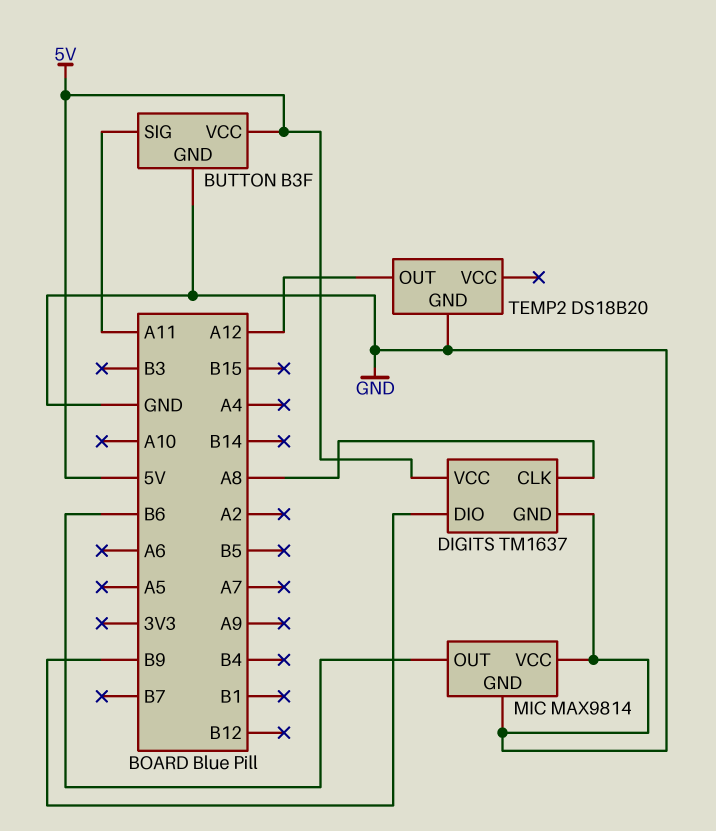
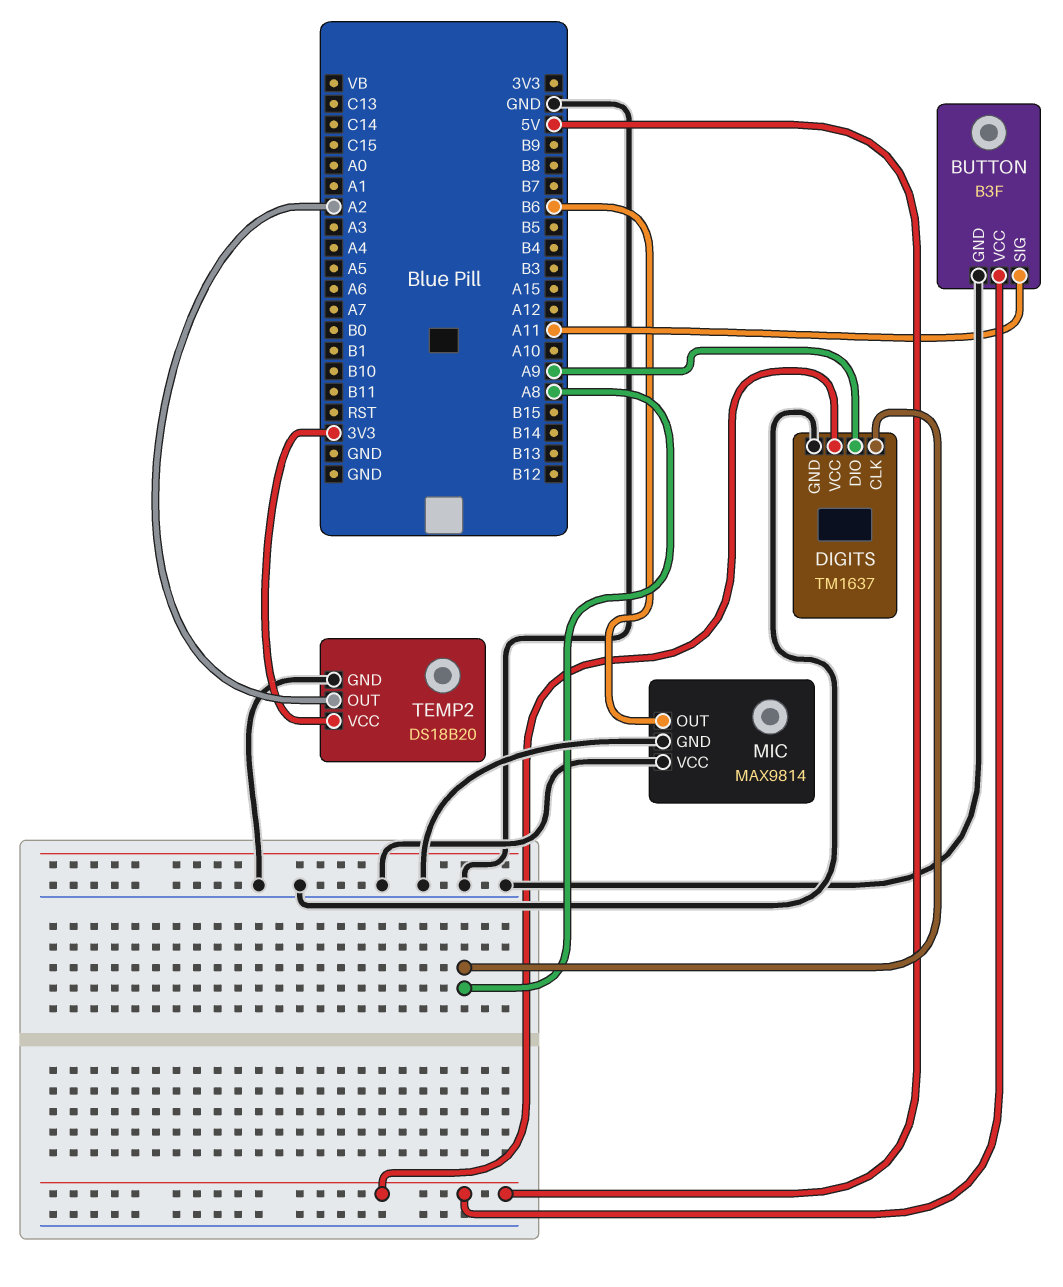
DIGITS pin DIO: B9 -> A9
TEMP2 pin OUT: A12 -> A2
TEMP2 pin VCC: none -> 3V3

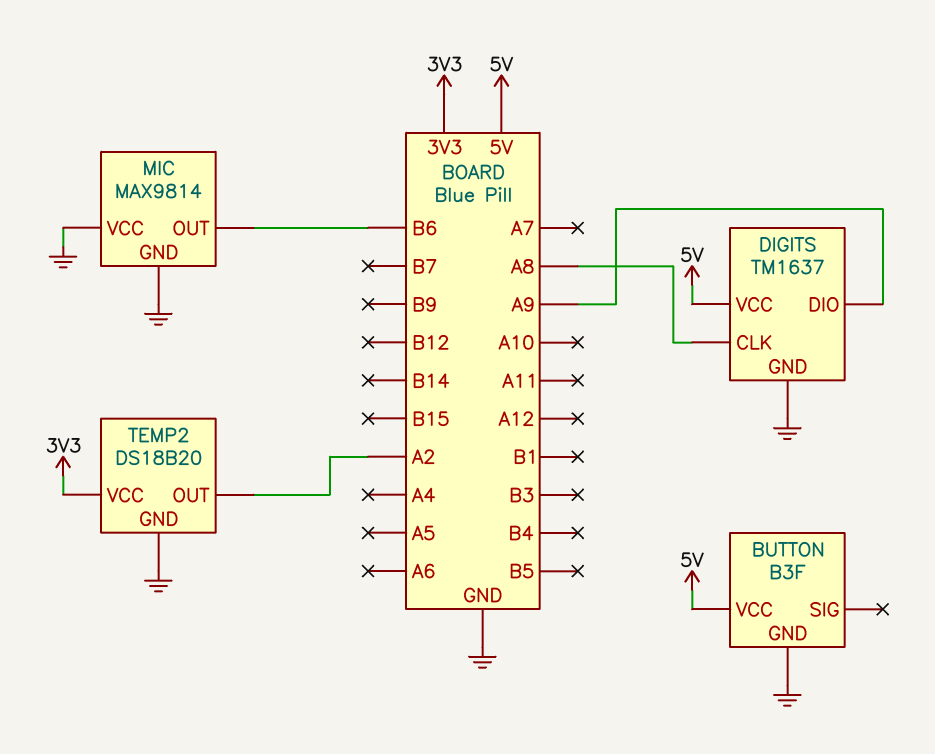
BUTTON pin SIG: A11 -> none

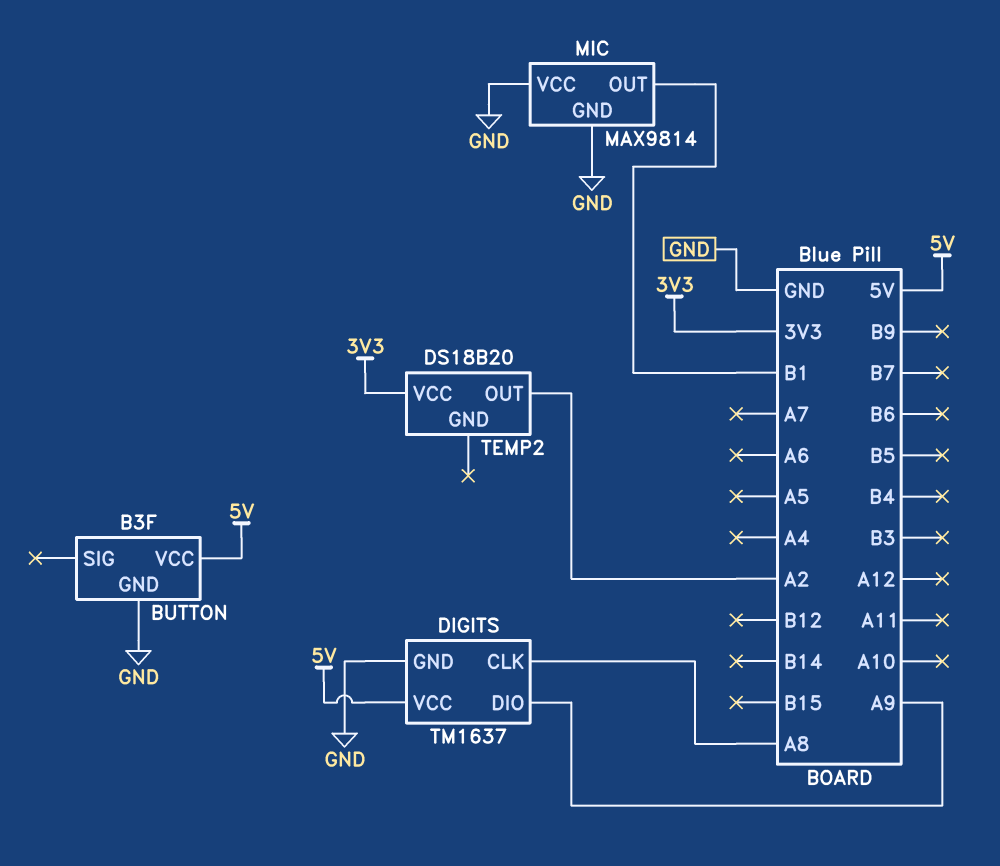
MIC pin OUT: B6 -> B1
TEMP2 pin GND: GND -> none

